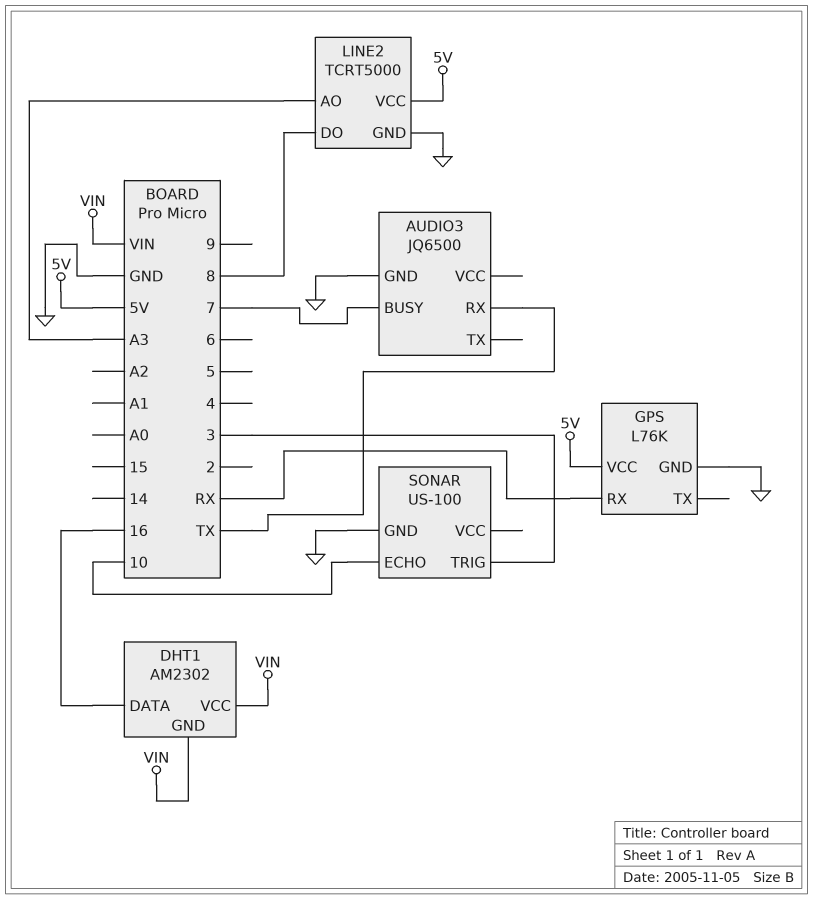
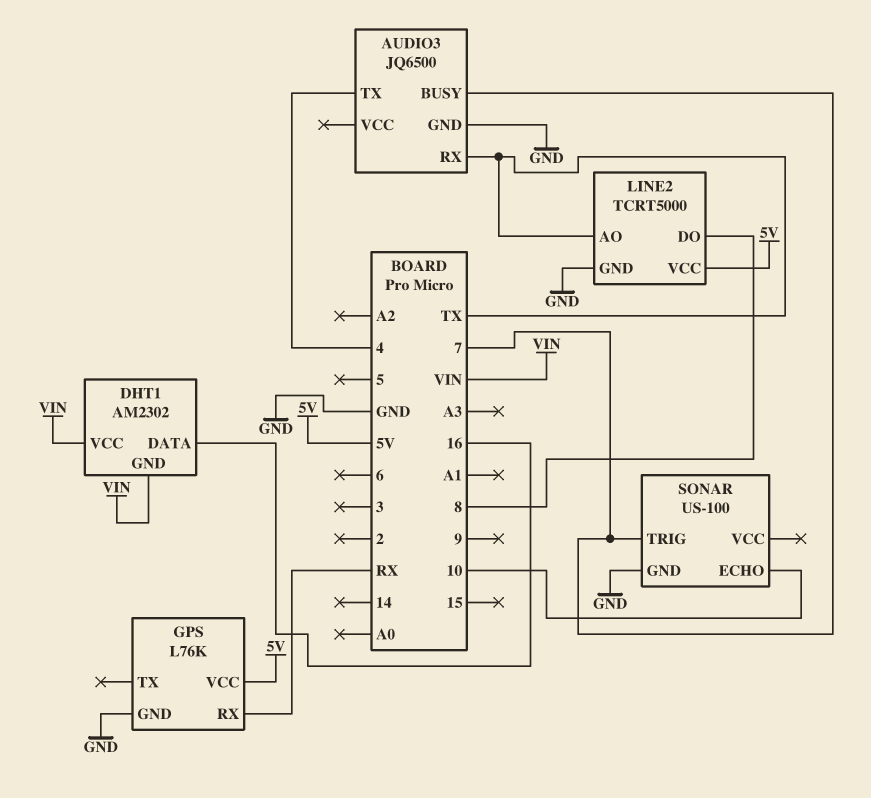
AUDIO3 pin TX: none -> 4
LINE2 pin AO: A3 -> TX
SONAR pin TRIG: 3 -> 7

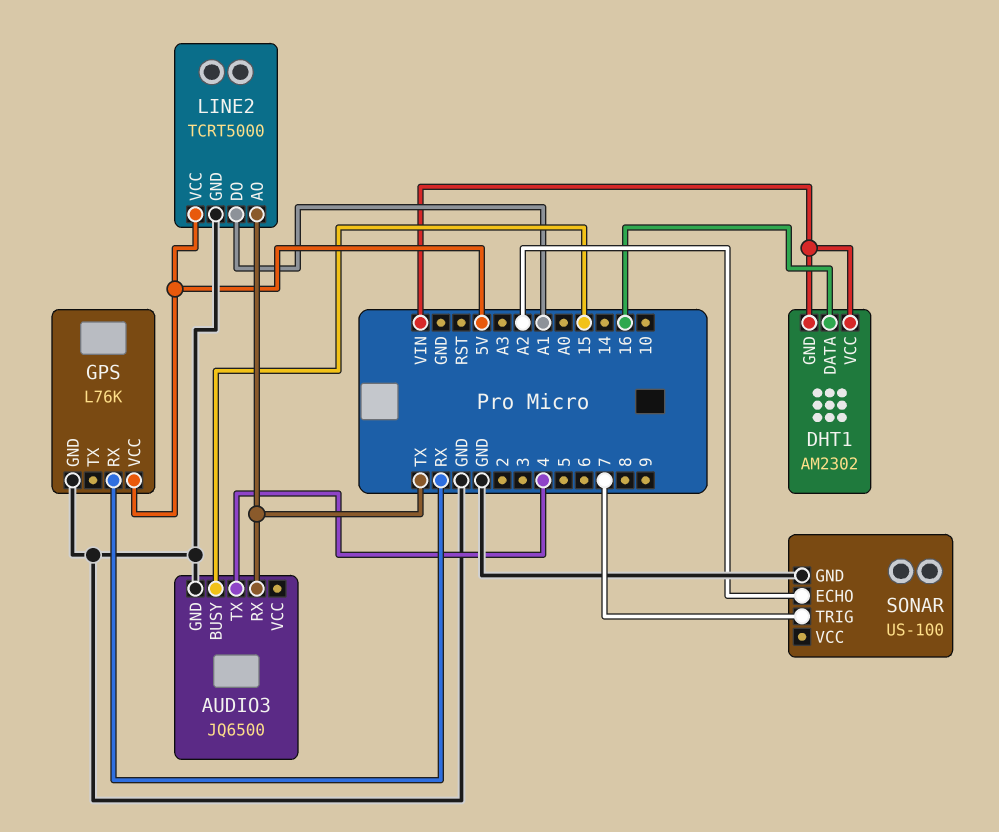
AUDIO3 pin BUSY: 7 -> 15
LINE2 pin DO: 8 -> A1
SONAR pin ECHO: 10 -> A2

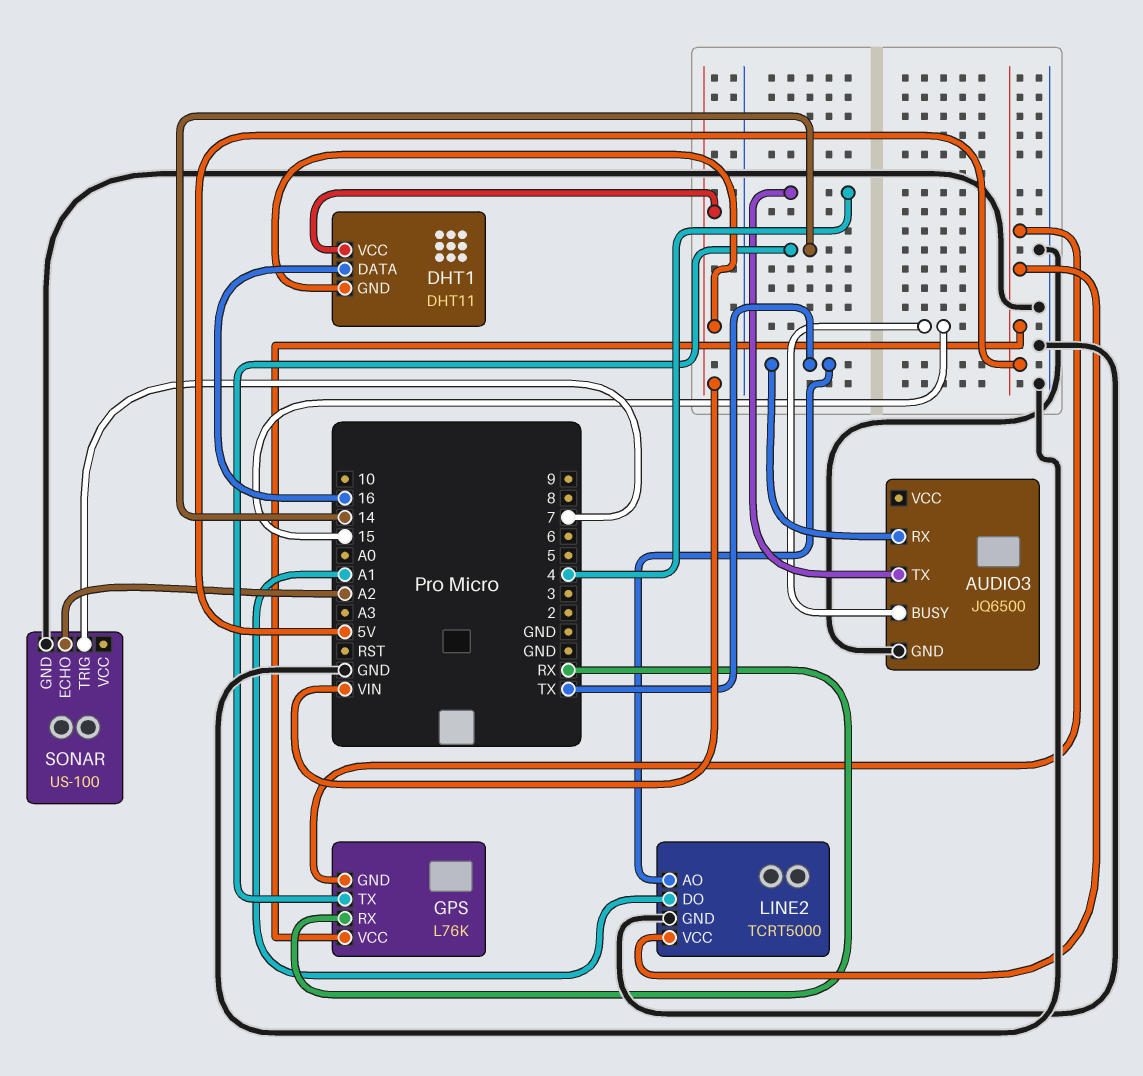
DHT1: AM2302 -> DHT11
GPS pin GND: GND -> 5V
GPS pin TX: none -> 14

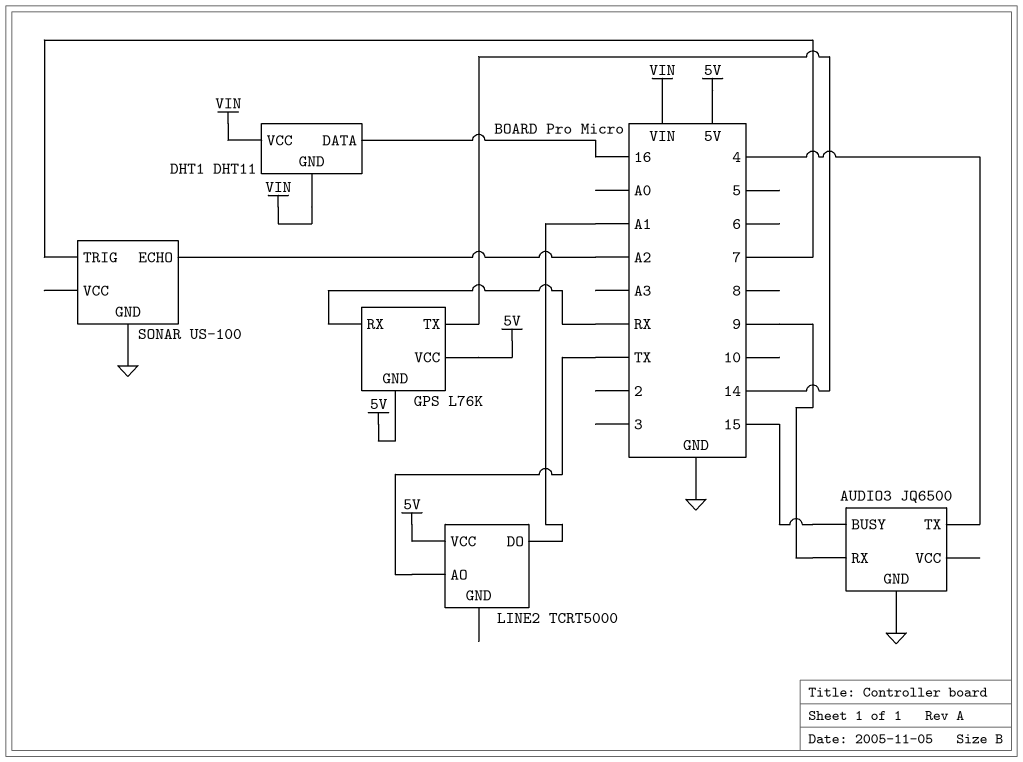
AUDIO3 pin RX: TX -> 9
LINE2 pin GND: GND -> none

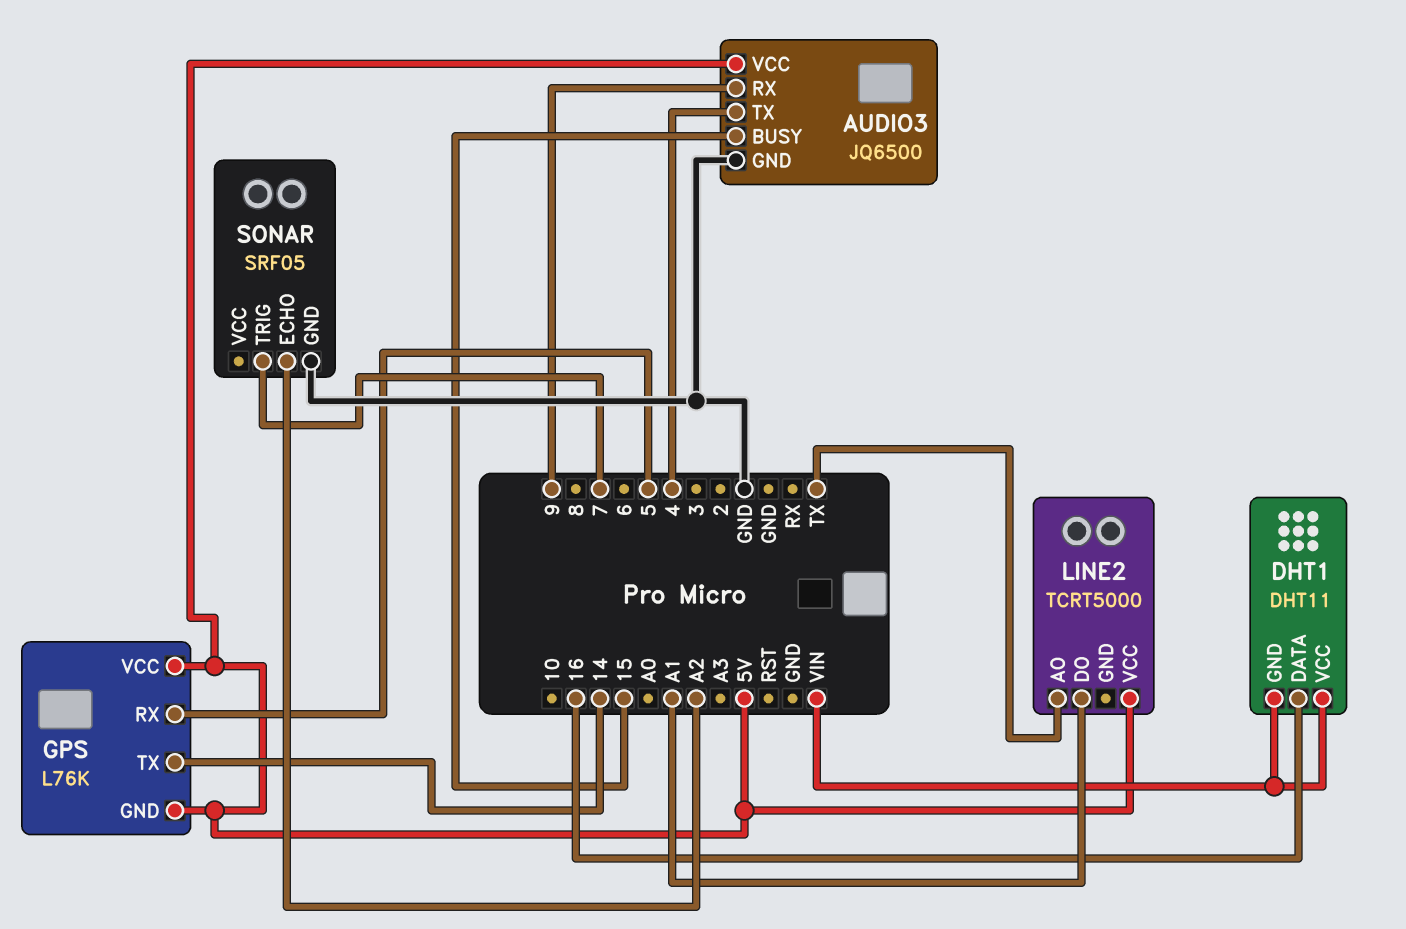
AUDIO3 pin VCC: none -> 5V
GPS pin RX: RX -> 5
SONAR: US-100 -> SRF05

